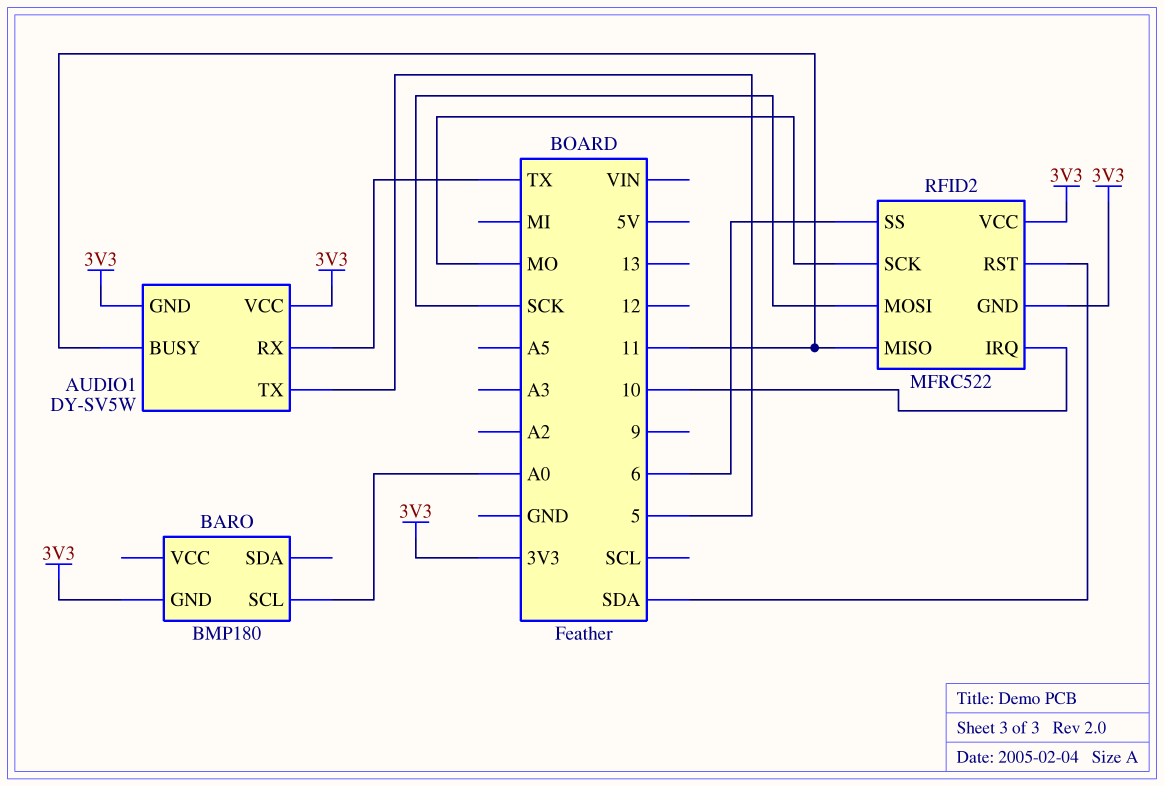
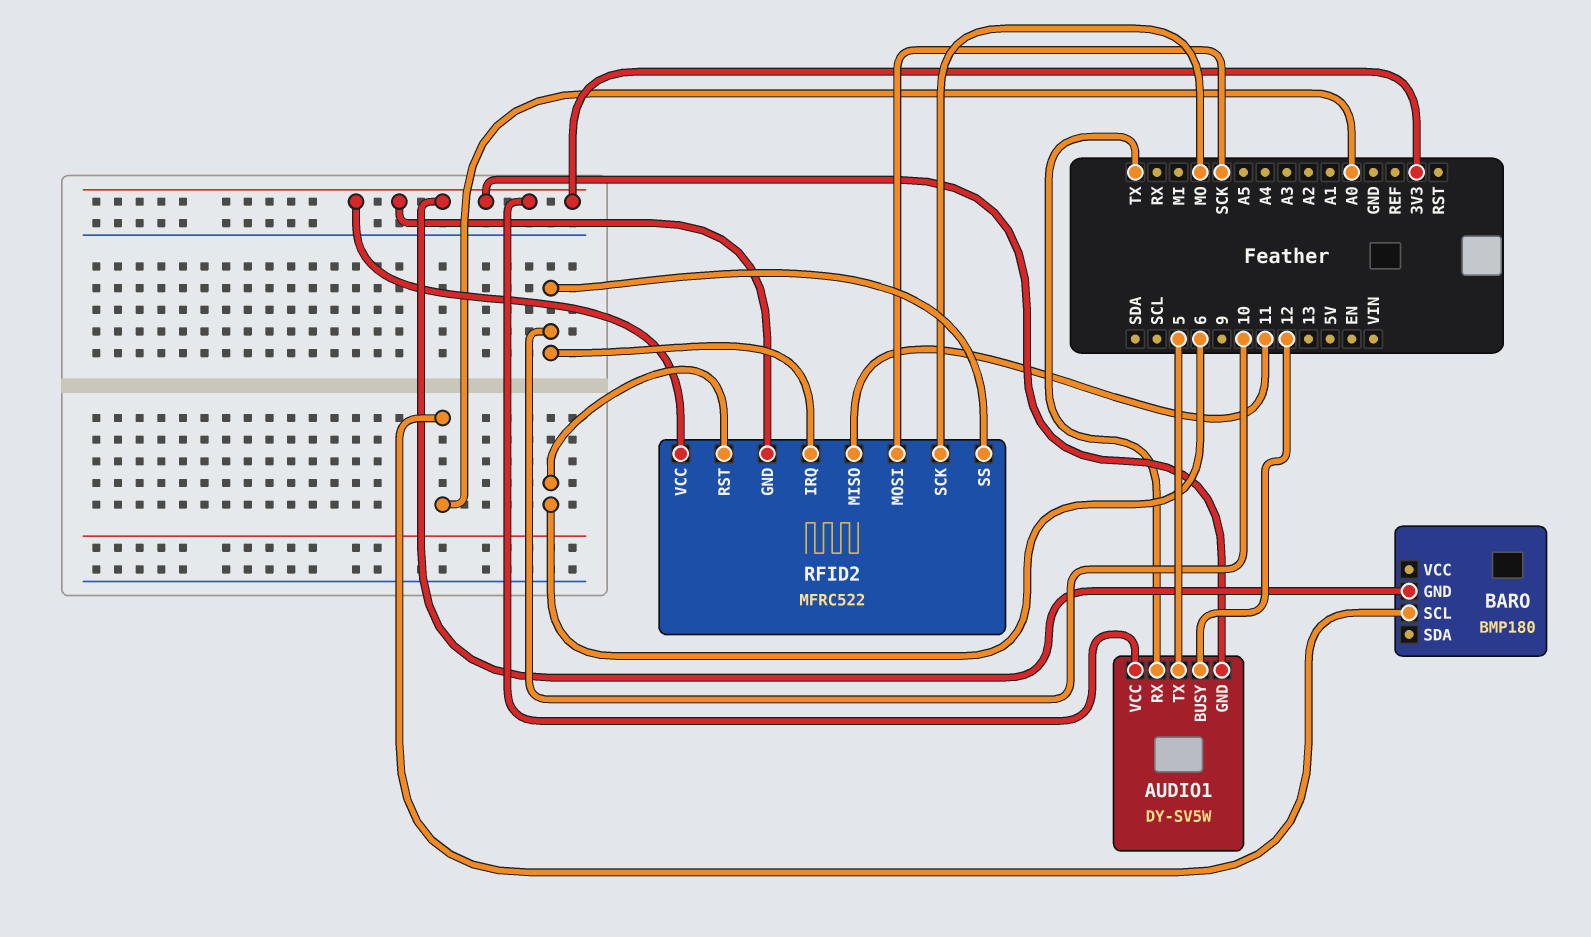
AUDIO1 pin BUSY: 11 -> 12
RFID2 pin RST: SDA -> 6
RFID2 pin SS: 6 -> 10

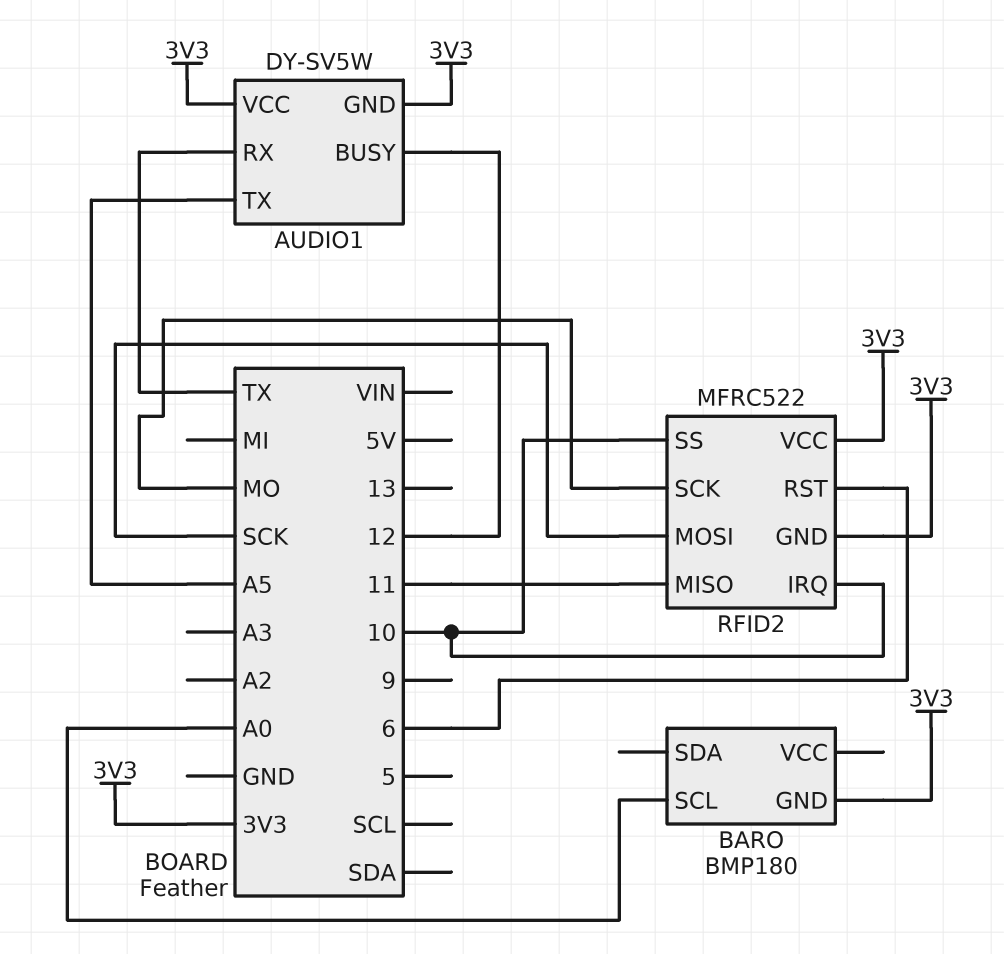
AUDIO1 pin TX: 5 -> A5

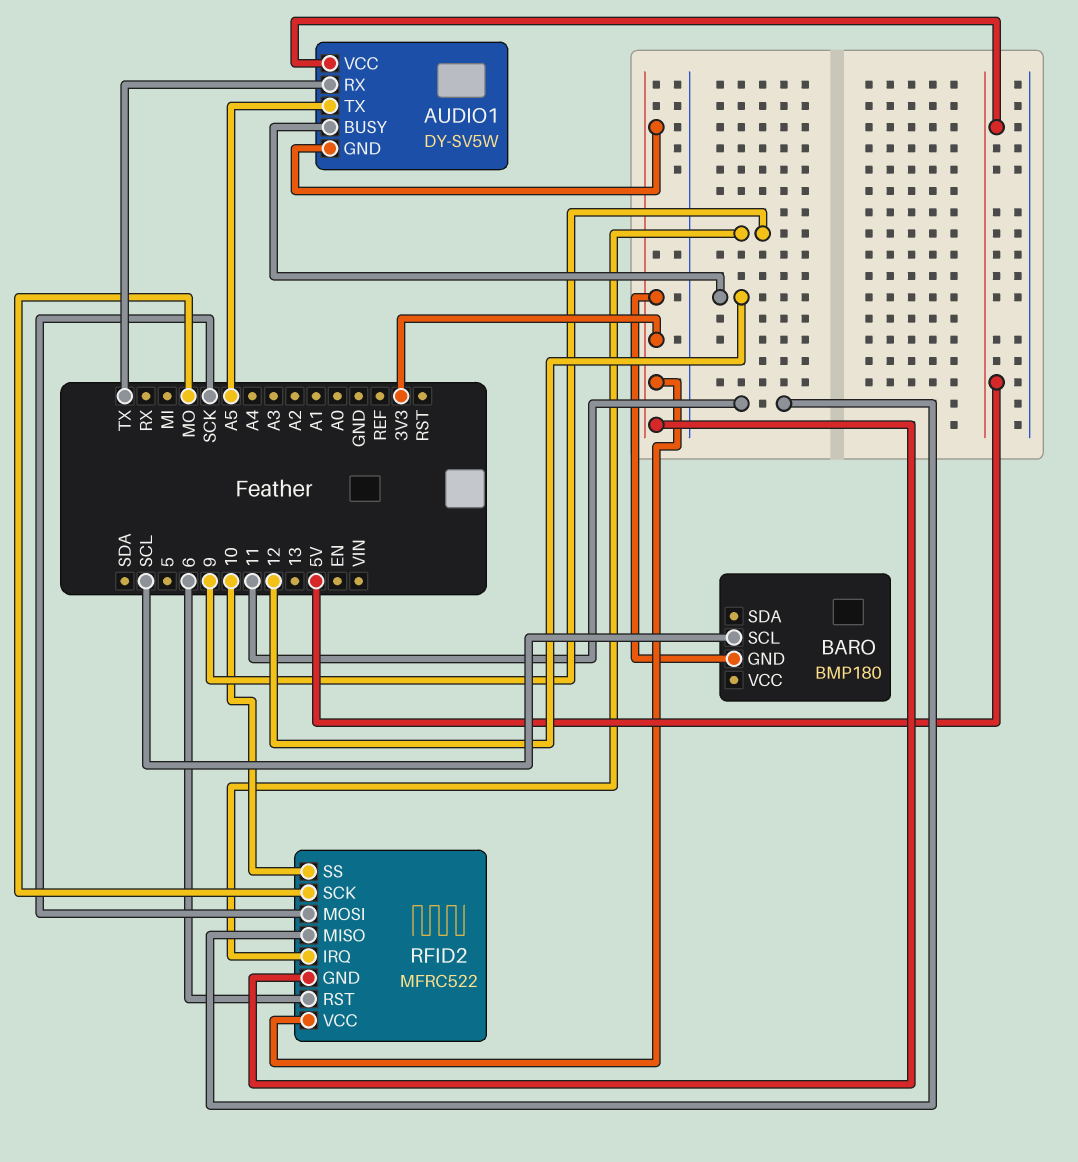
AUDIO1 pin VCC: 3V3 -> 5V
BARO pin SCL: A0 -> SCL
RFID2 pin IRQ: 10 -> 9

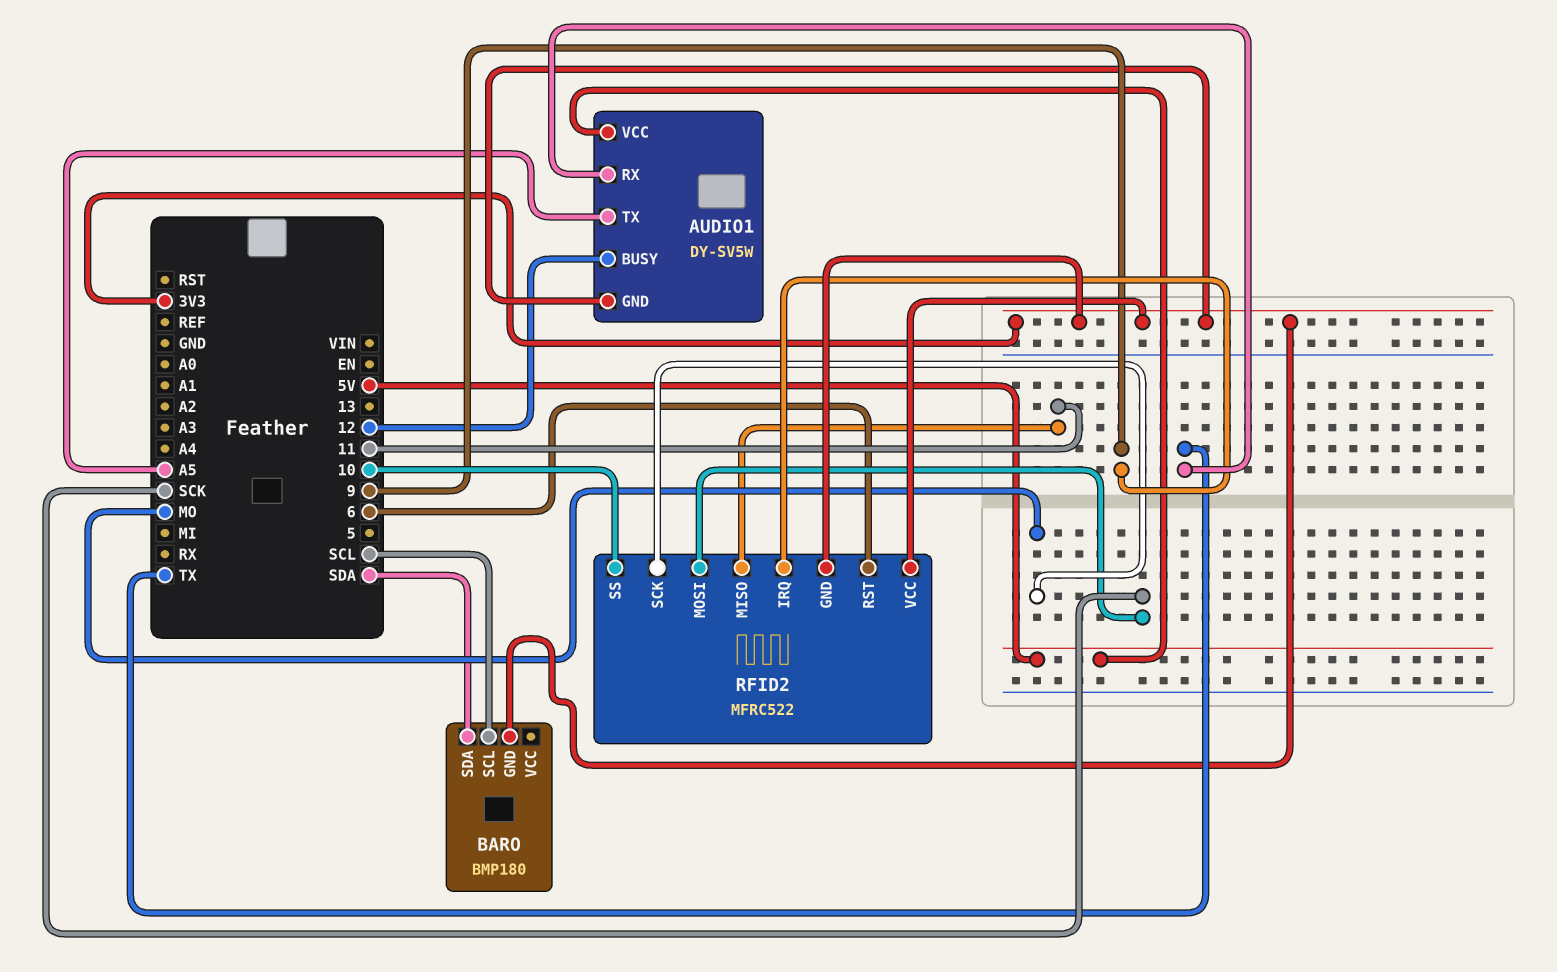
BARO pin SDA: none -> SDA

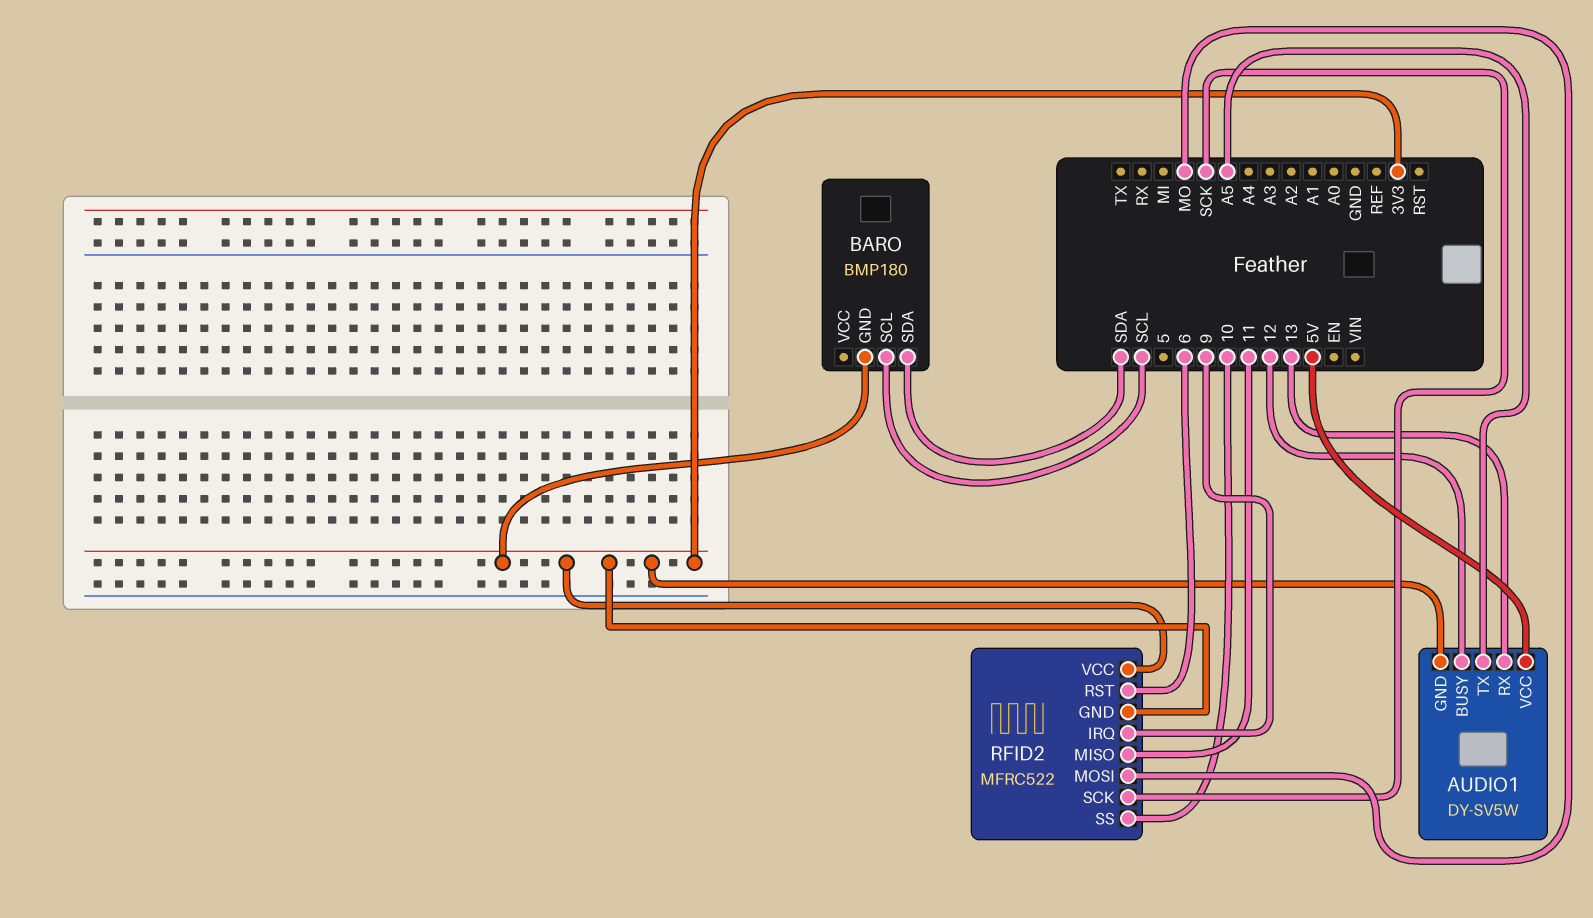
AUDIO1 pin RX: TX -> 13
RFID2 pin MOSI: SCK -> MO
RFID2 pin SCK: MO -> SCK

